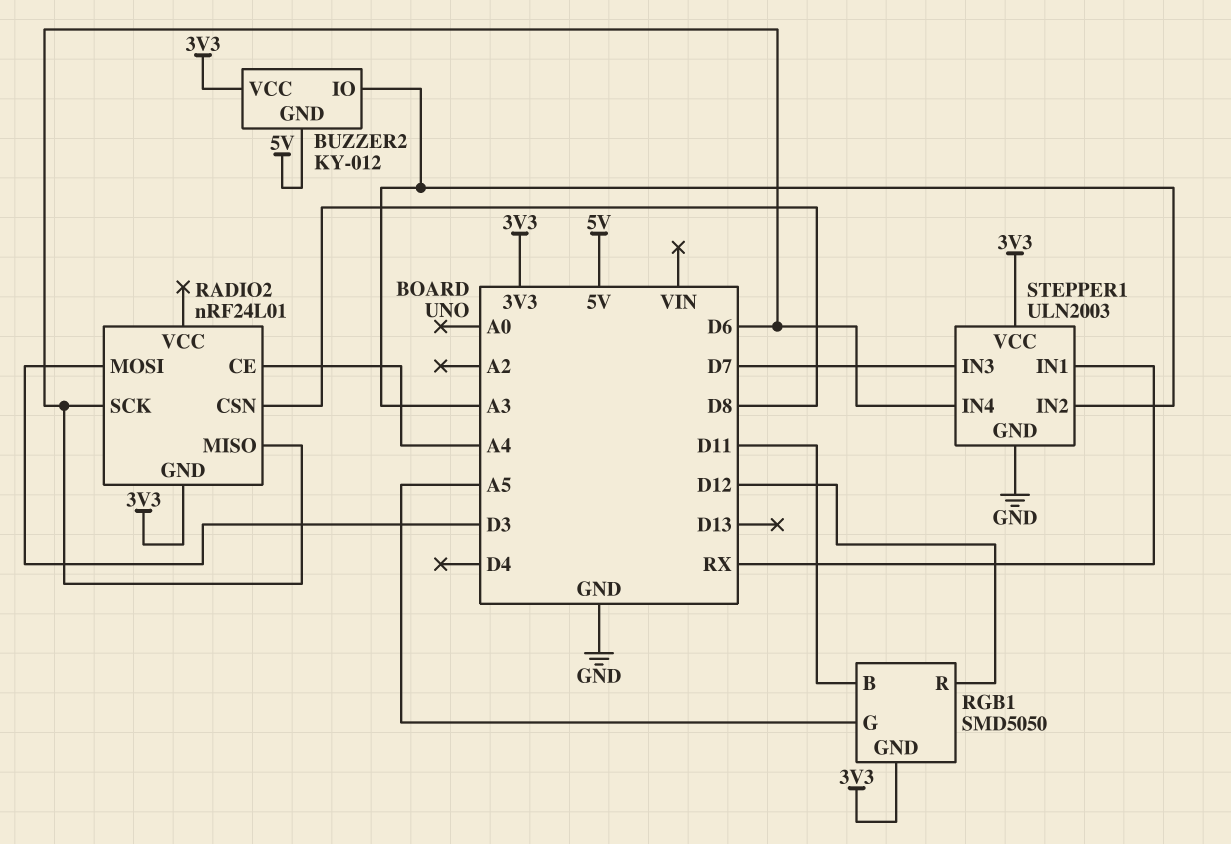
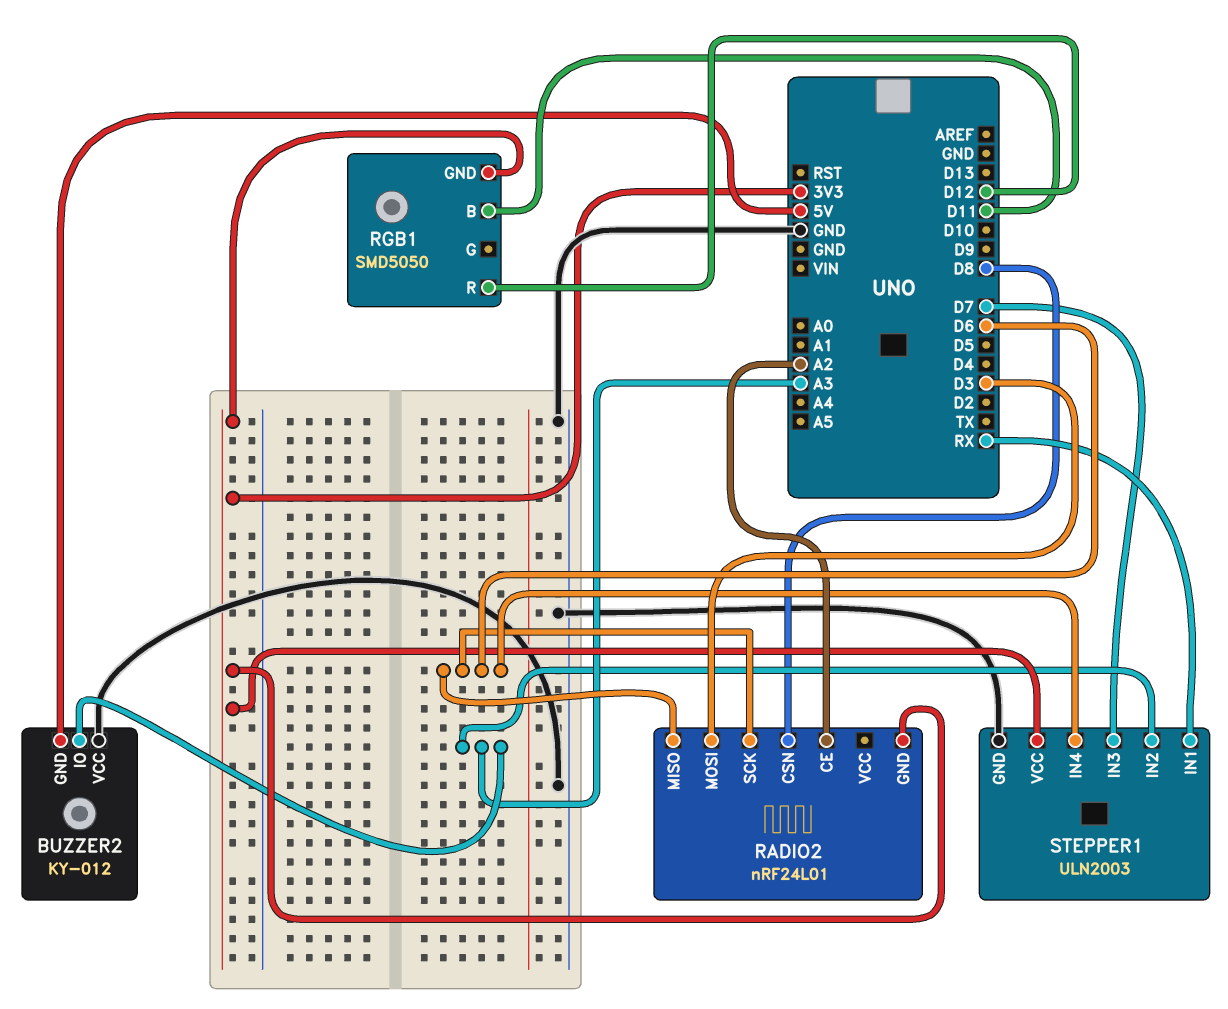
BUZZER2 pin VCC: 3V3 -> GND
RADIO2 pin CE: A4 -> A2
RGB1 pin G: A5 -> none

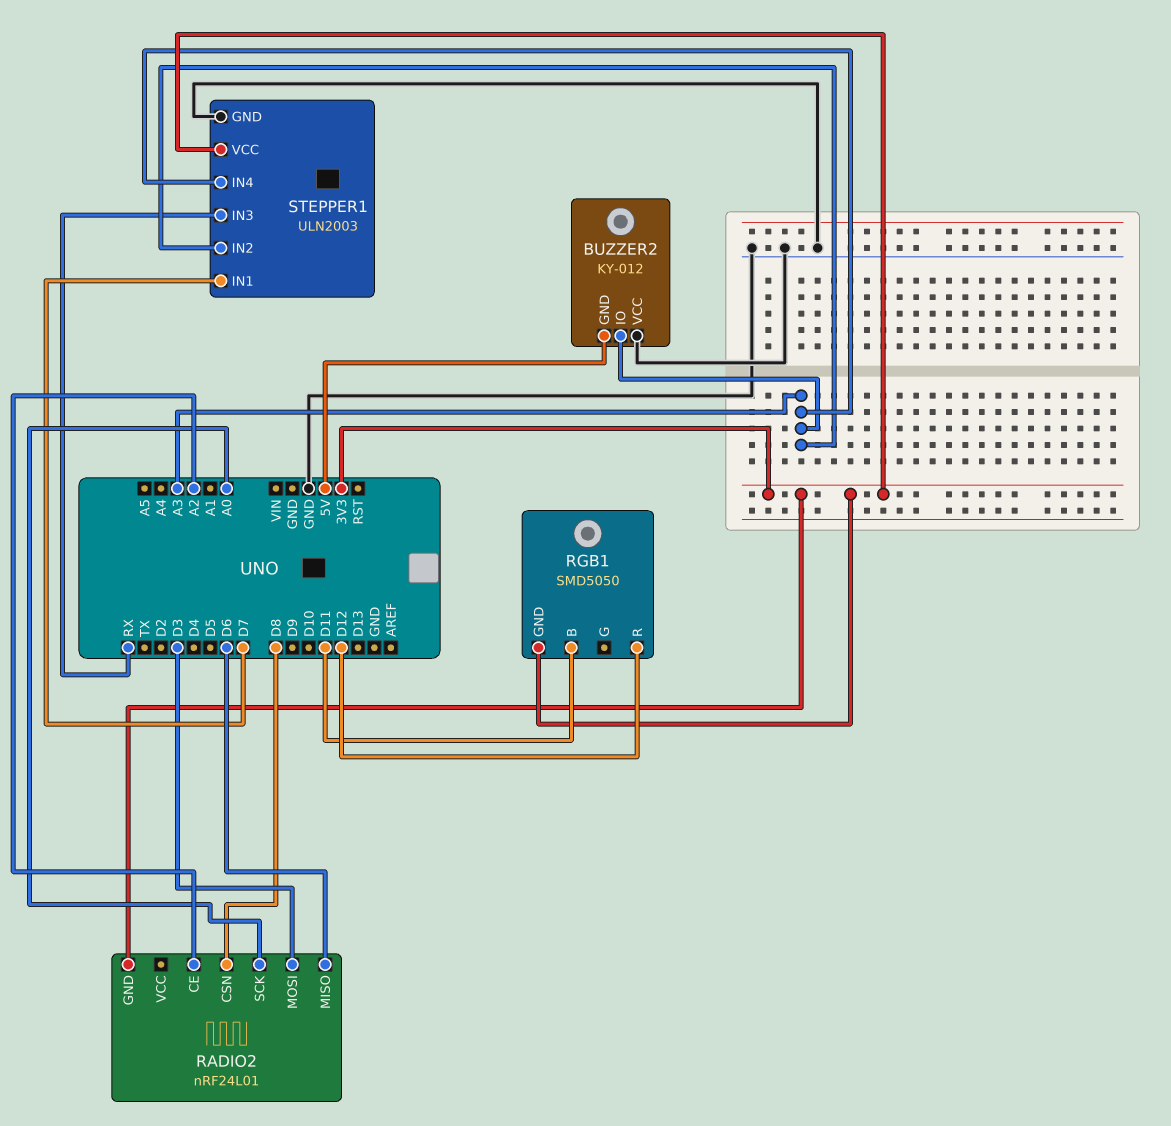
RADIO2 pin SCK: D6 -> A0
STEPPER1 pin IN1: RX -> D7
STEPPER1 pin IN3: D7 -> RX
STEPPER1 pin IN4: D6 -> A3

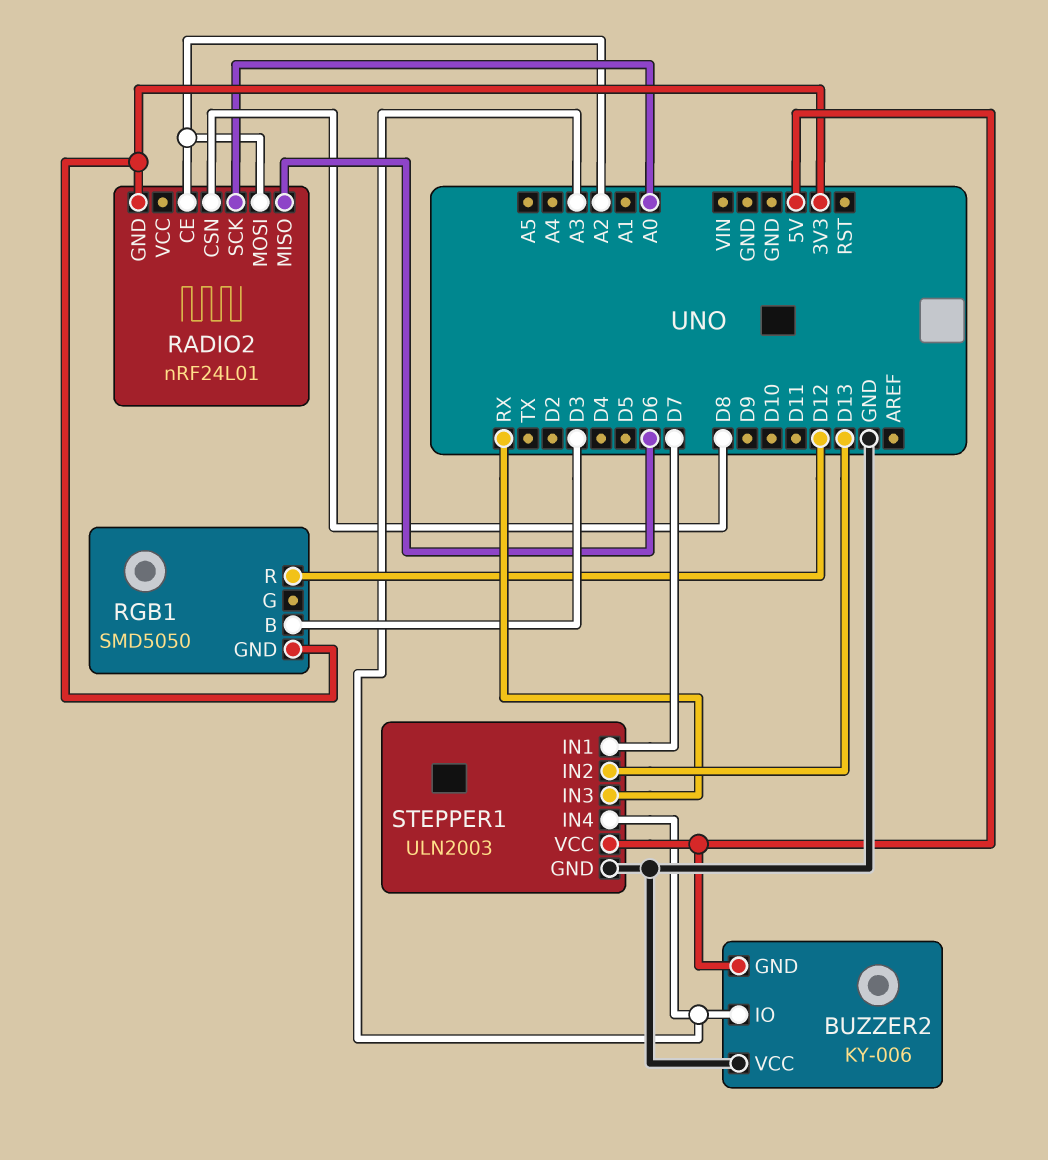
BUZZER2: KY-012 -> KY-006
RADIO2 pin MOSI: D3 -> A2
RGB1 pin B: D11 -> D3
STEPPER1 pin IN2: A3 -> D13
STEPPER1 pin VCC: 3V3 -> 5V

